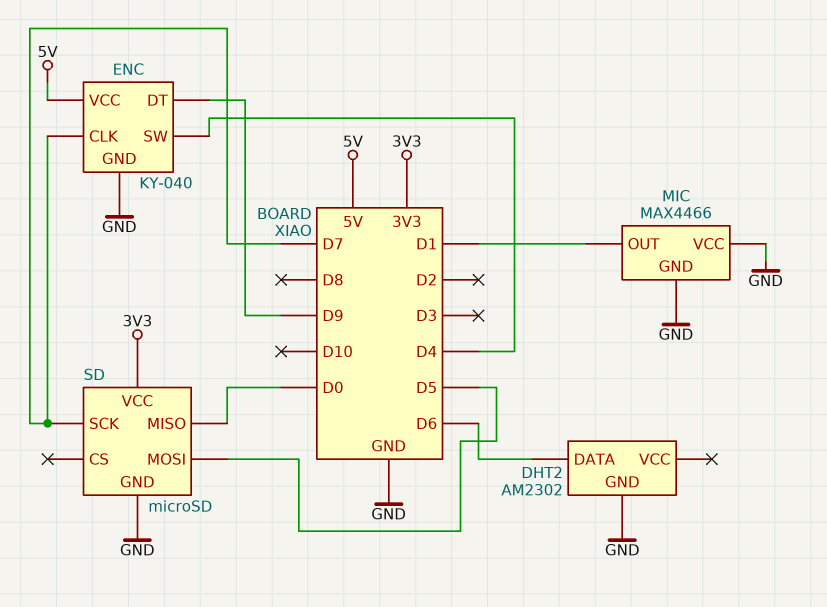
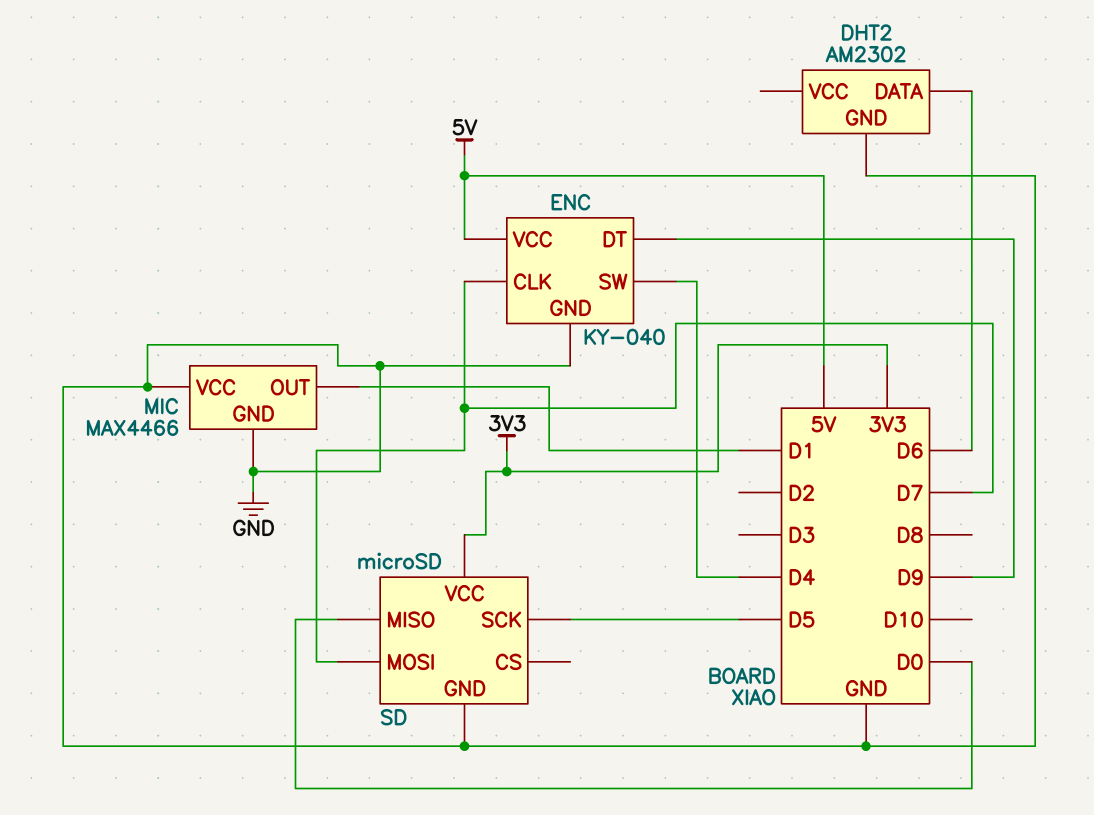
SD pin MOSI: D5 -> D7
SD pin SCK: D7 -> D5

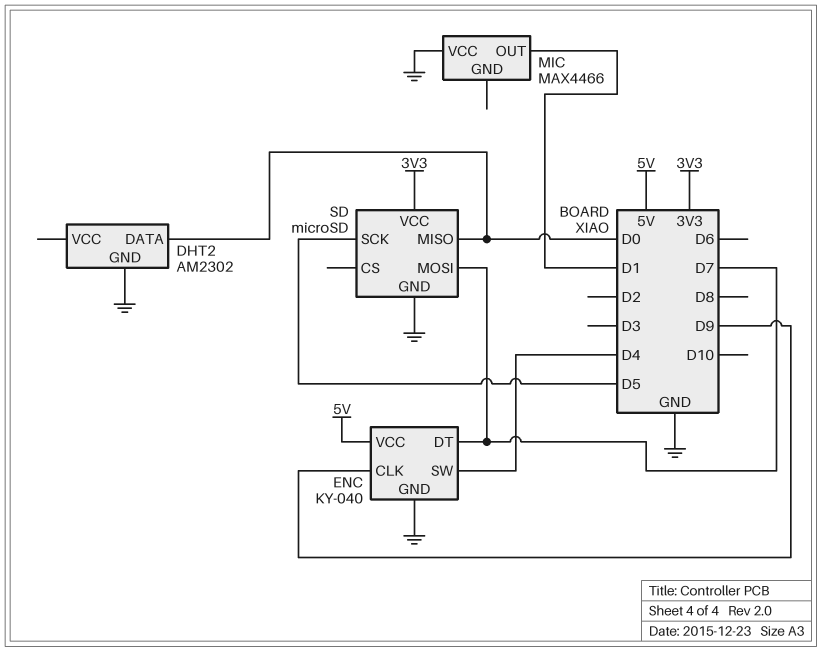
DHT2 pin DATA: D6 -> D0
ENC pin CLK: D7 -> D9
ENC pin DT: D9 -> D7
MIC pin GND: GND -> none

